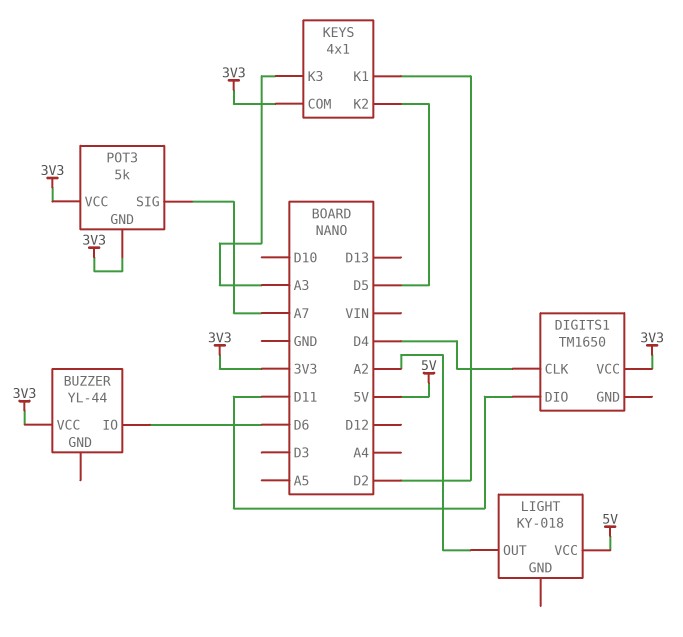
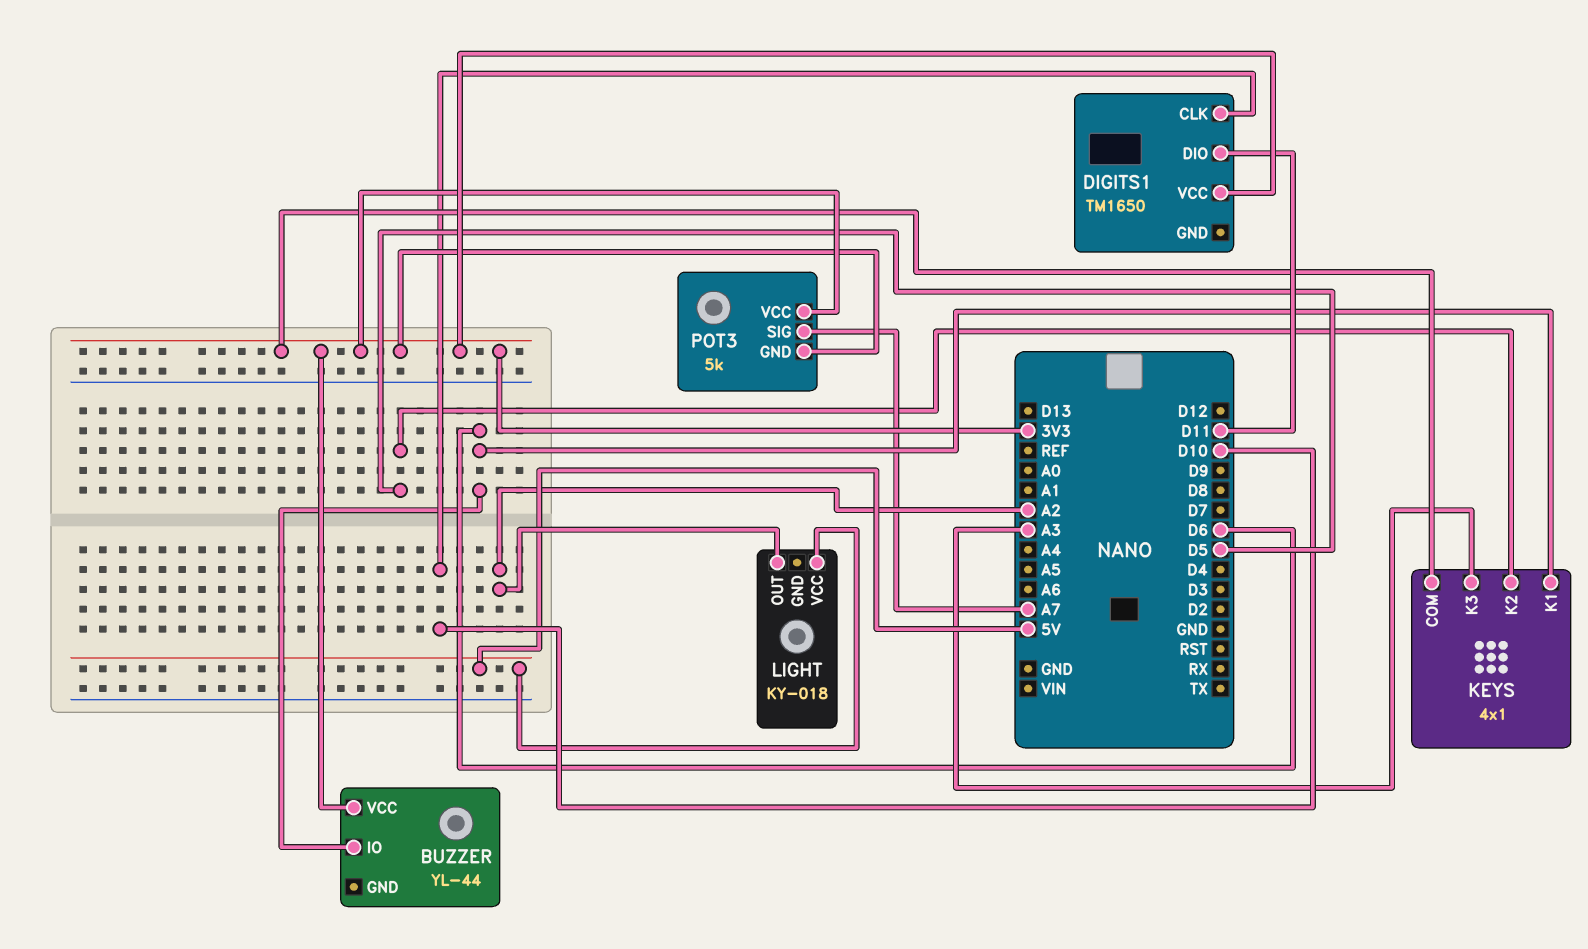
DIGITS1 pin CLK: D4 -> D10
KEYS pin K1: D2 -> D6

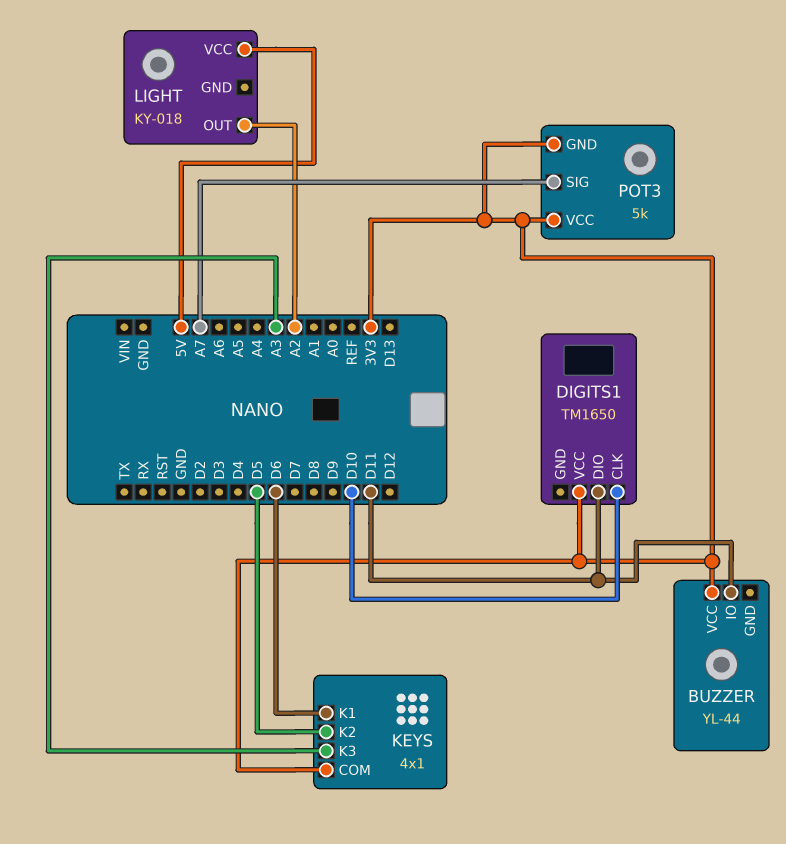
BUZZER pin IO: D6 -> D11

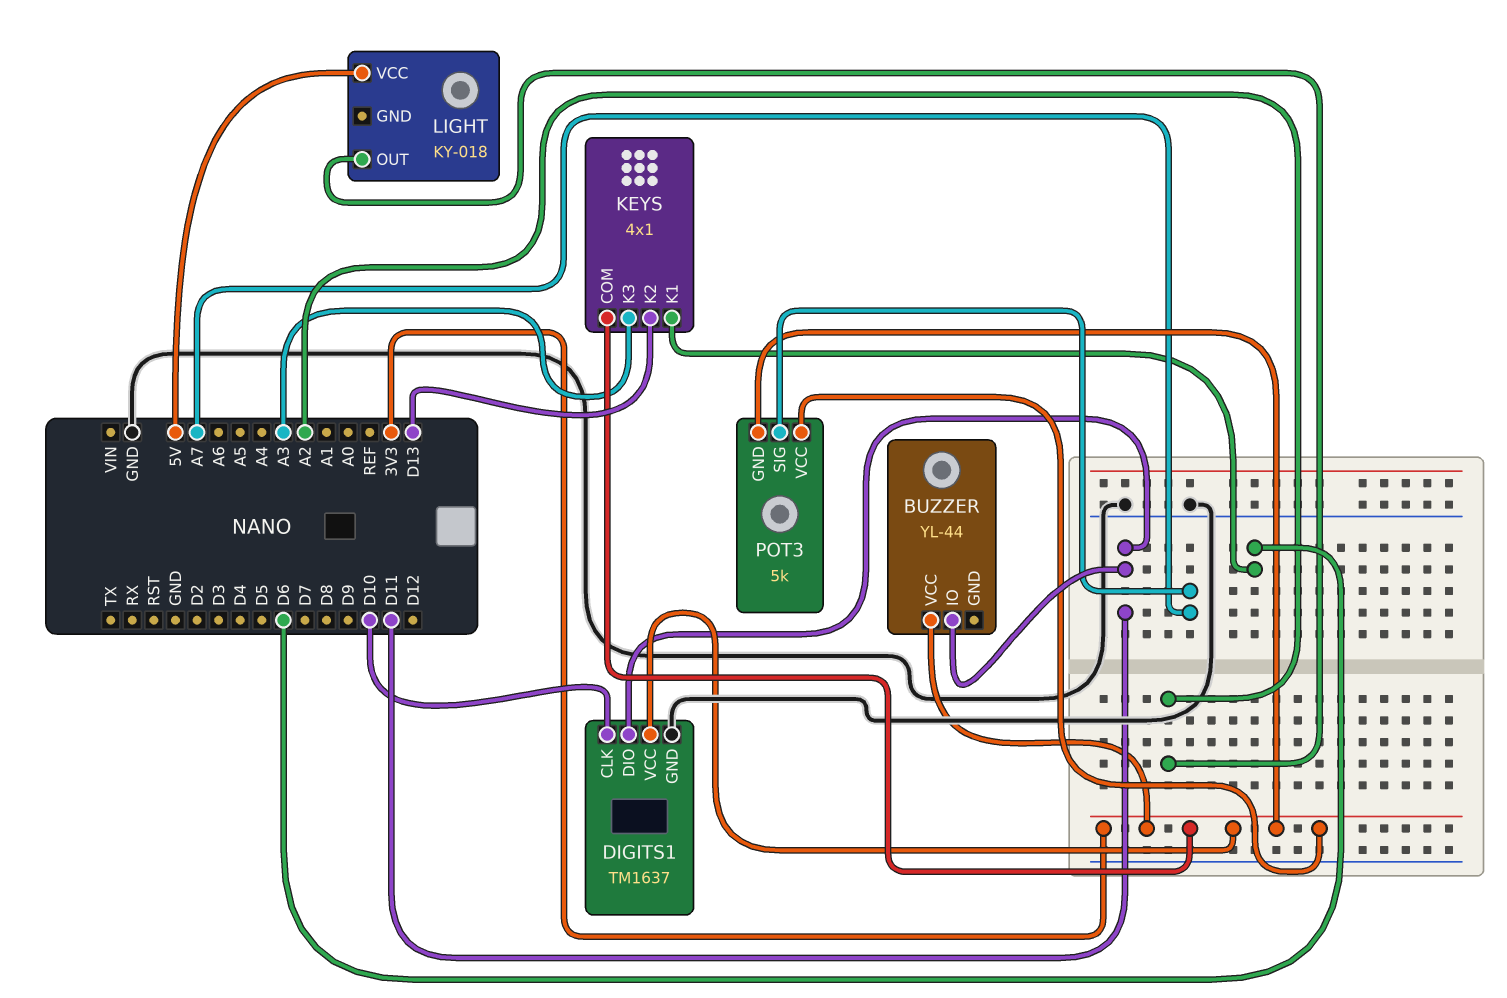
DIGITS1: TM1650 -> TM1637
DIGITS1 pin GND: none -> GND
KEYS pin K2: D5 -> D13

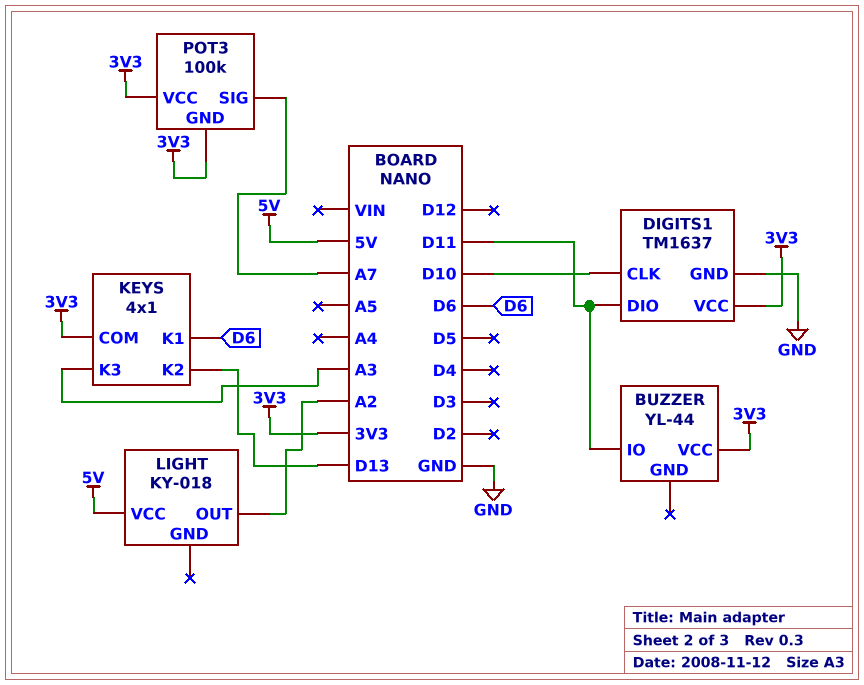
POT3: 5k -> 100k

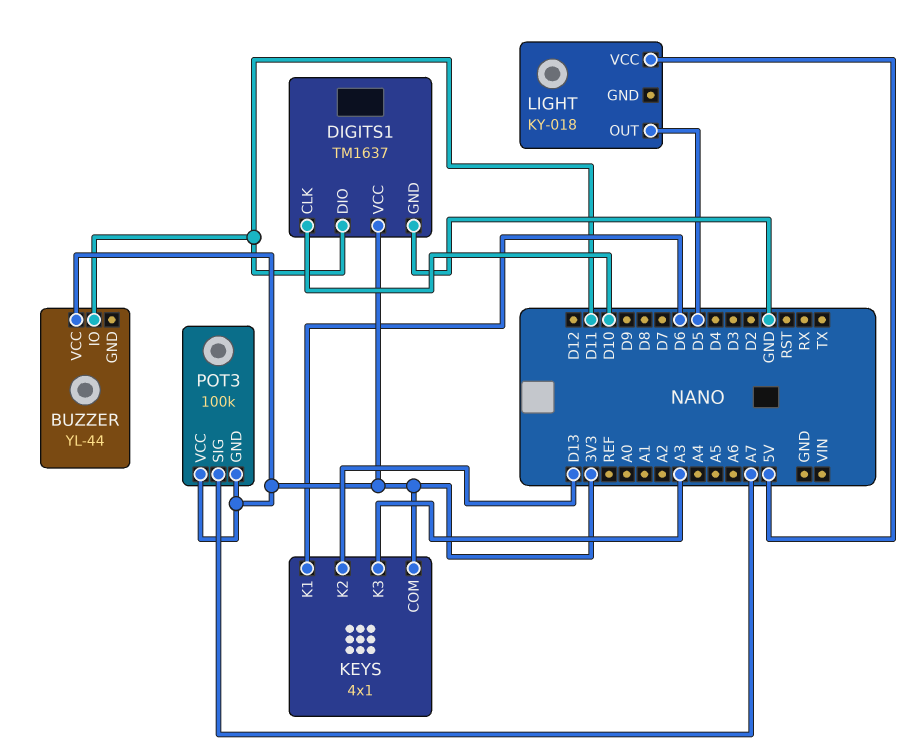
LIGHT pin OUT: A2 -> D5

